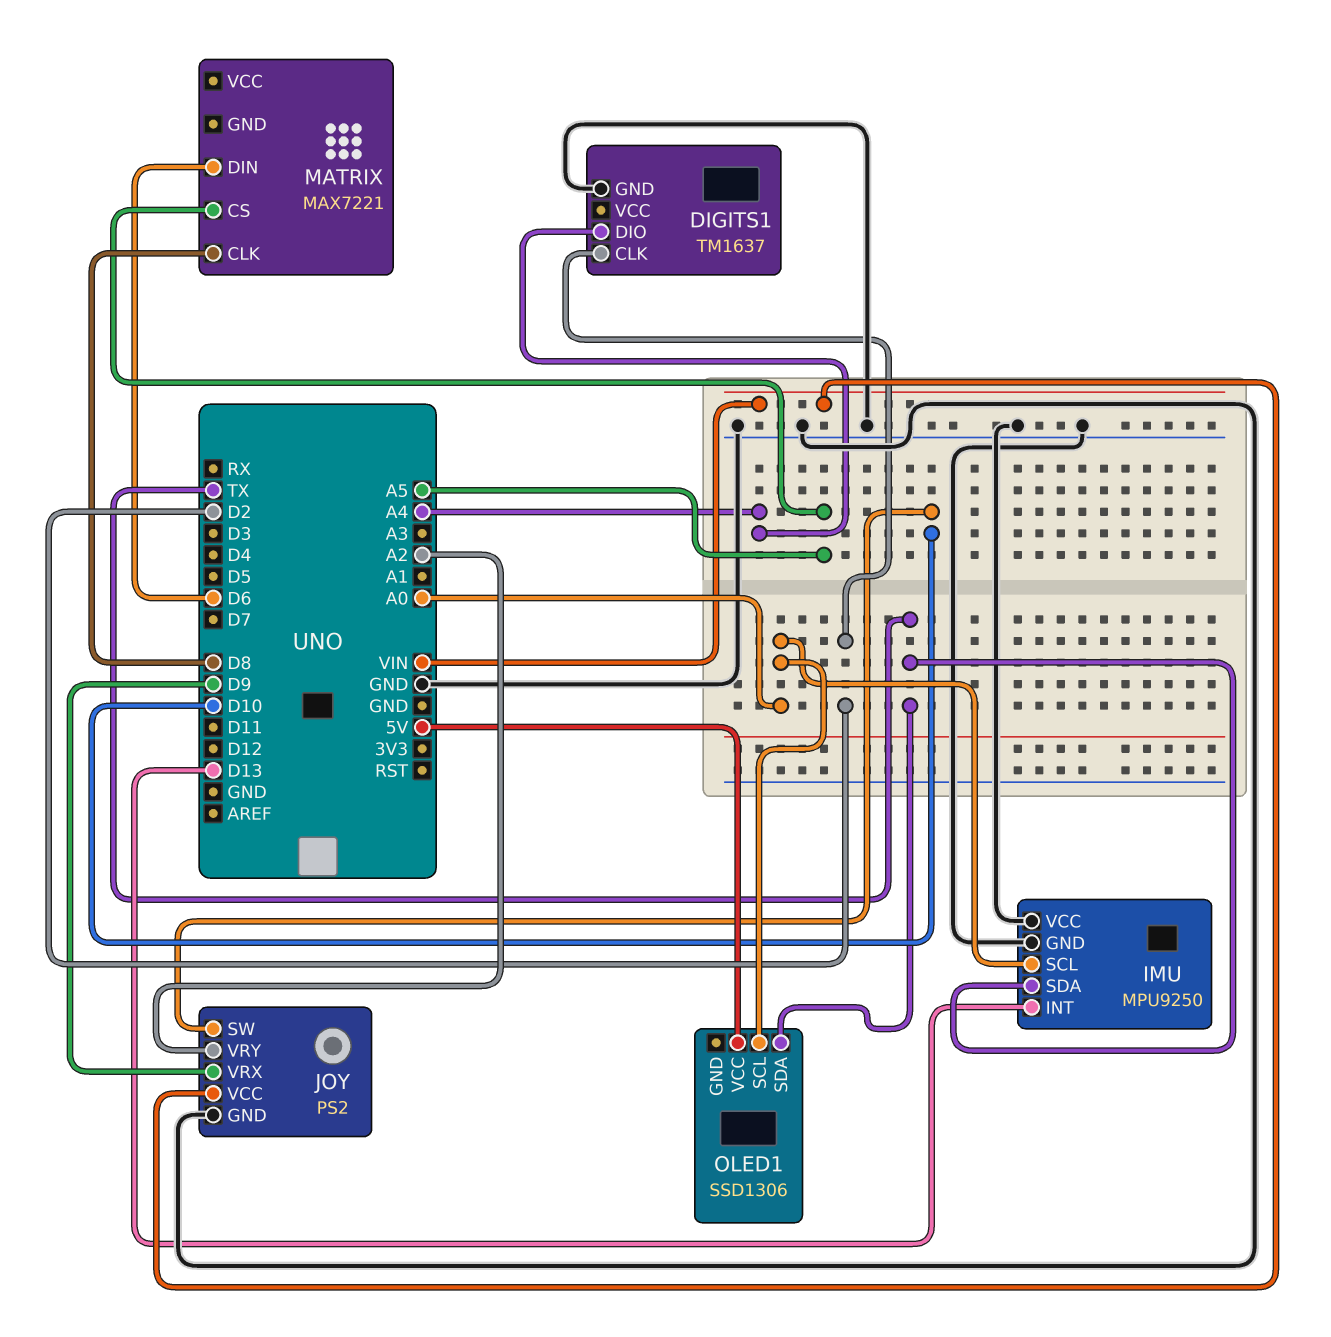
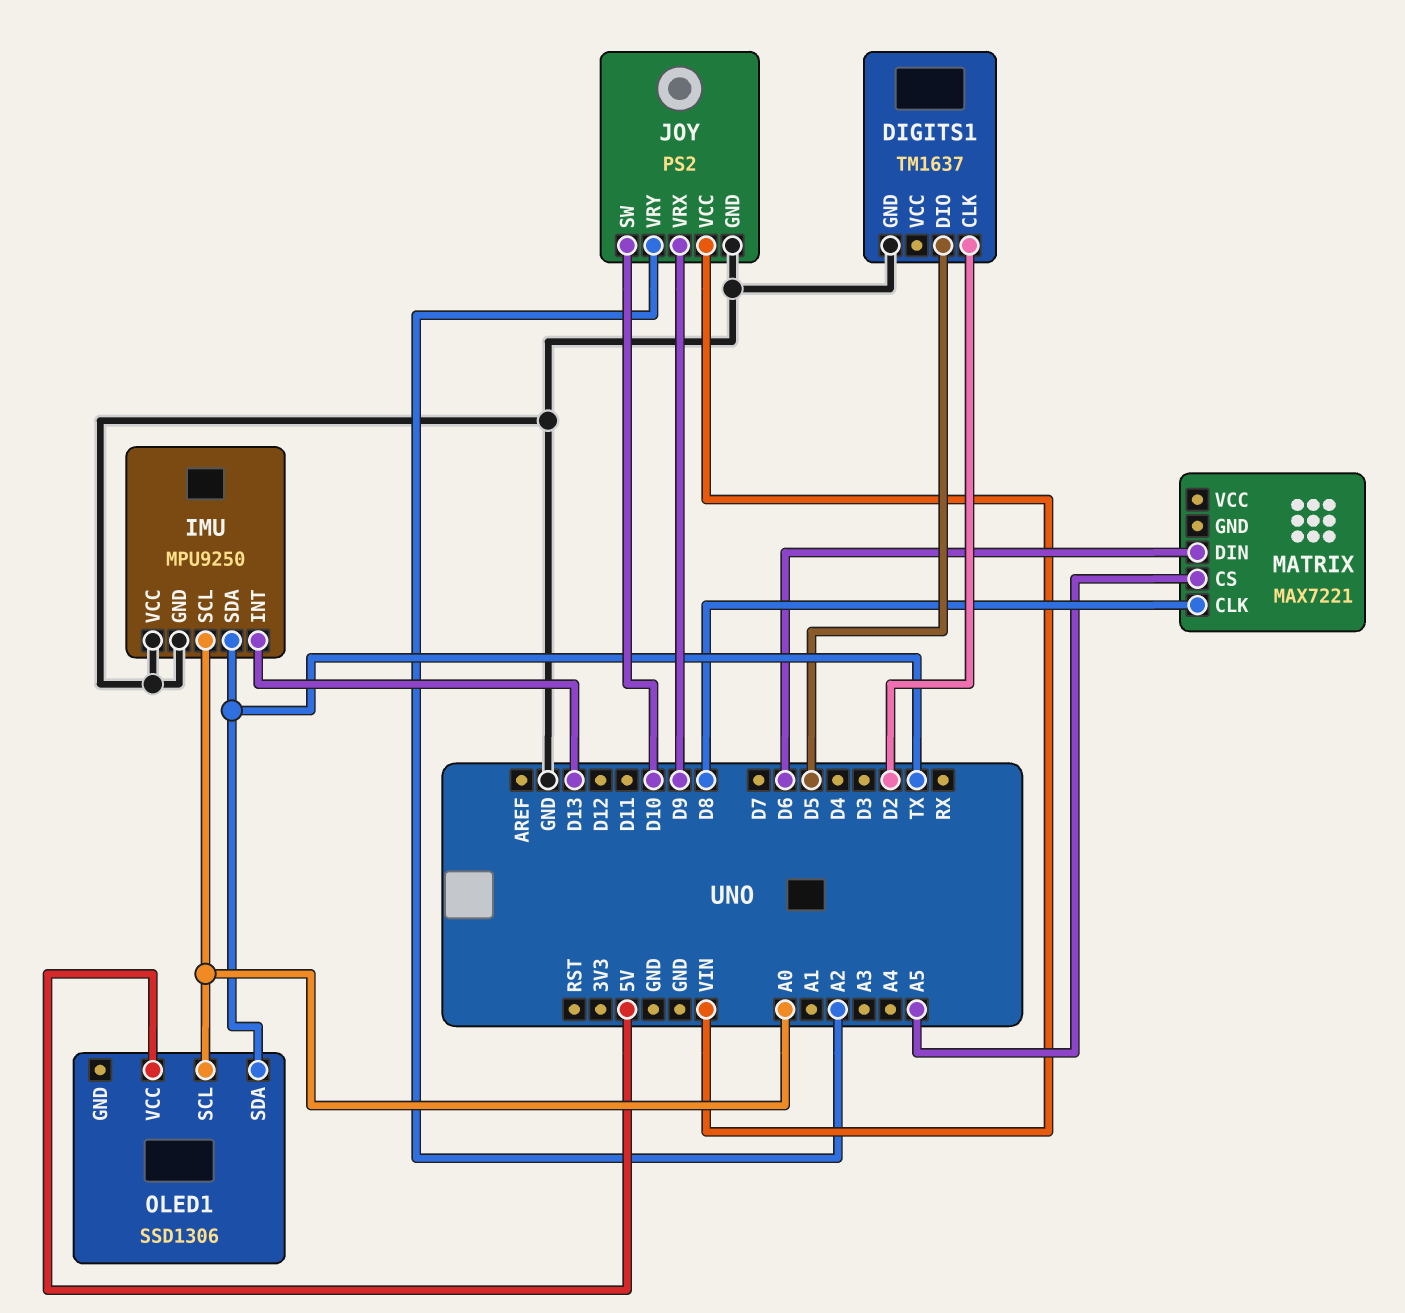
DIGITS1 pin DIO: A4 -> D5

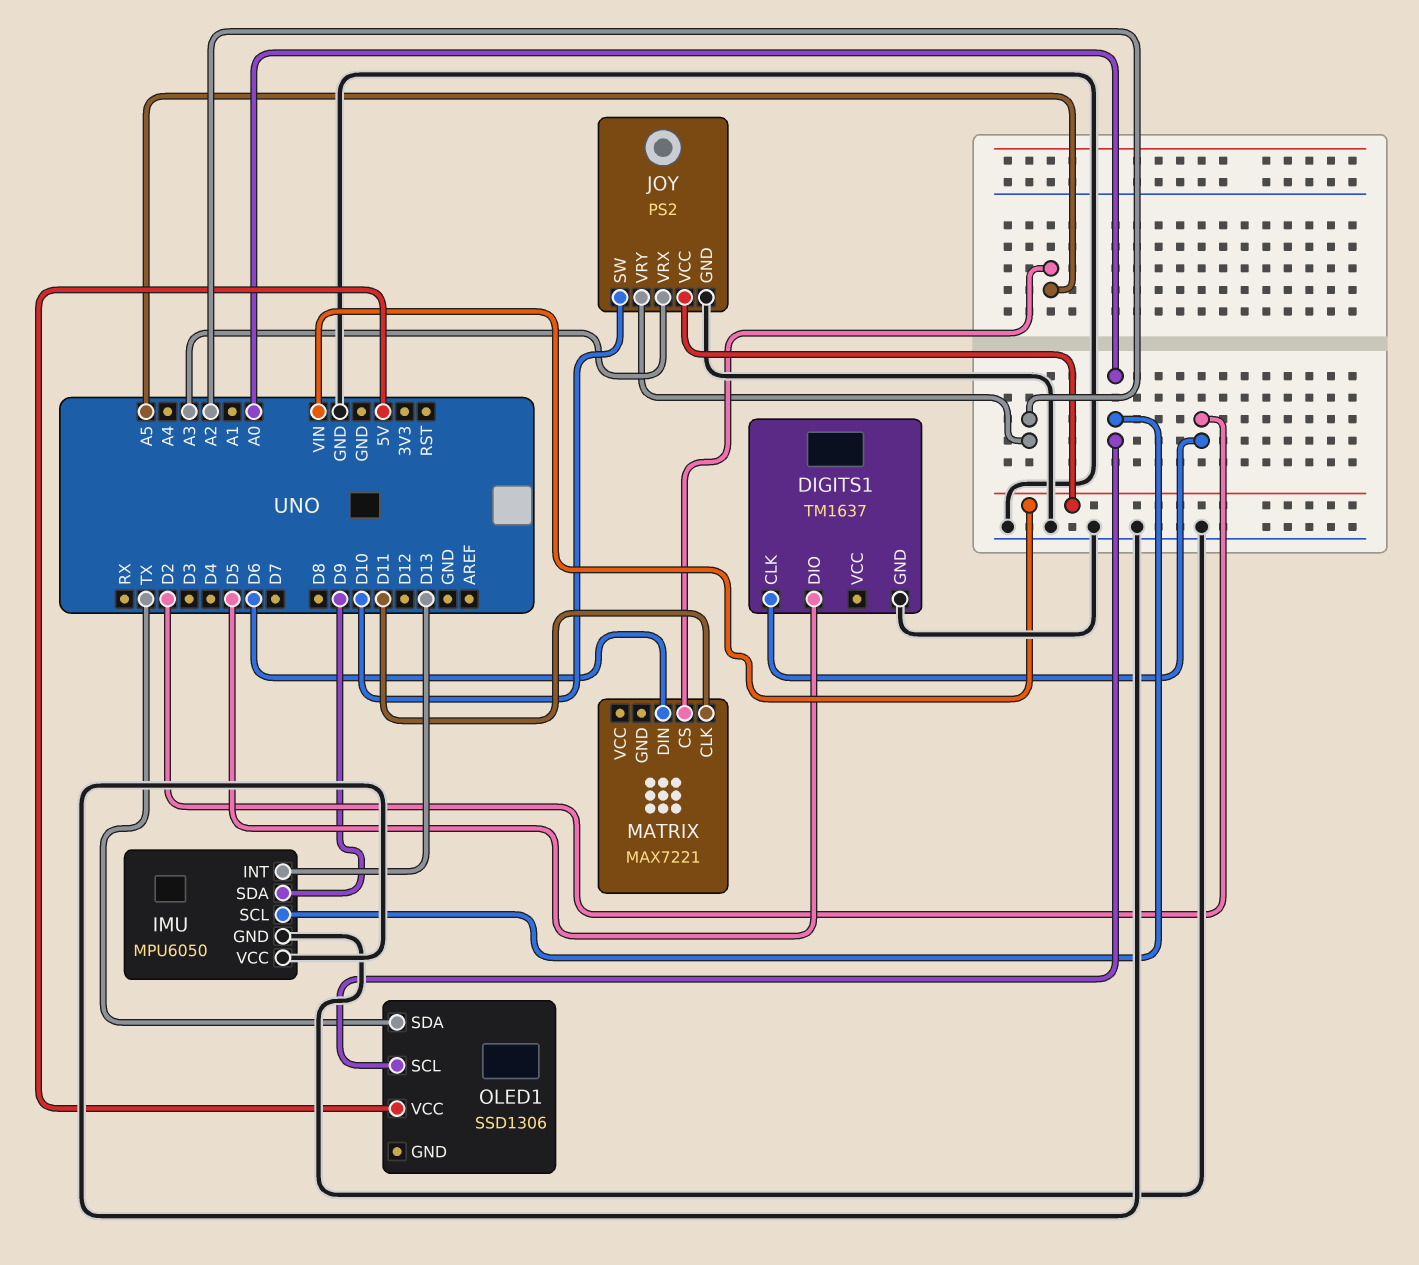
IMU: MPU9250 -> MPU6050
IMU pin SDA: TX -> D9
JOY pin VRX: D9 -> A3
MATRIX pin CLK: D8 -> D11

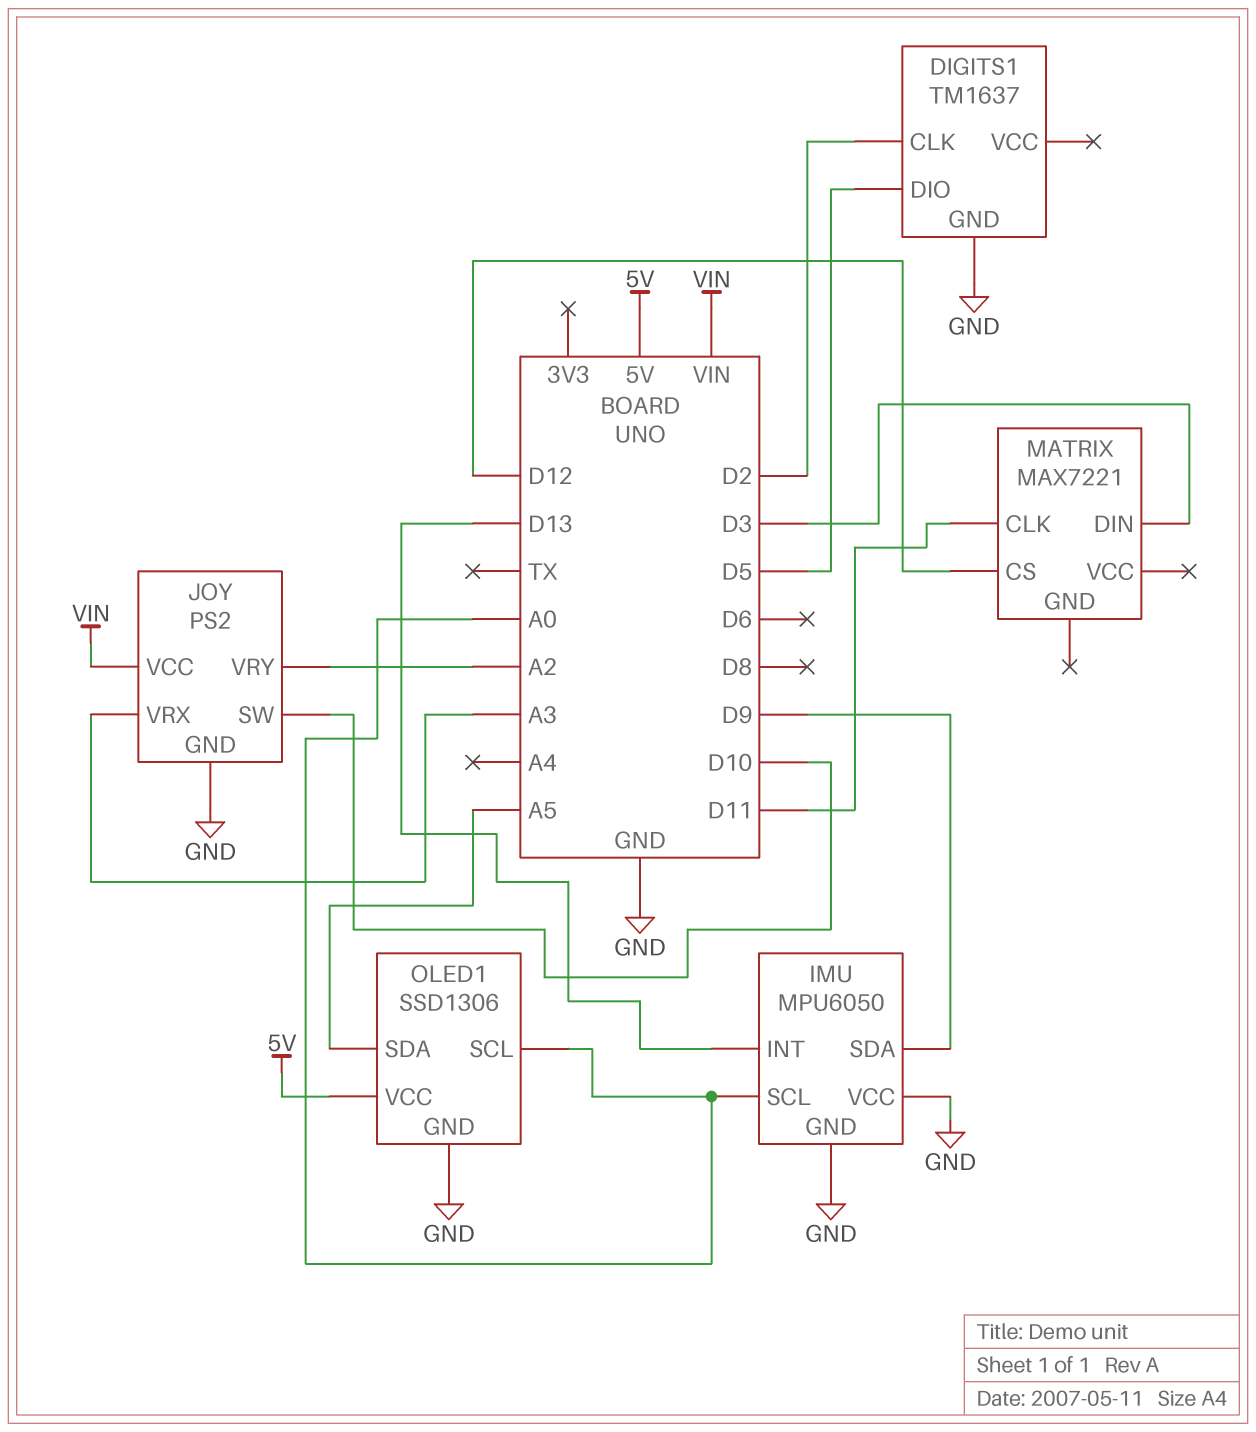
MATRIX pin CS: A5 -> D12
MATRIX pin DIN: D6 -> D3
OLED1 pin GND: none -> GND
OLED1 pin SDA: TX -> A5

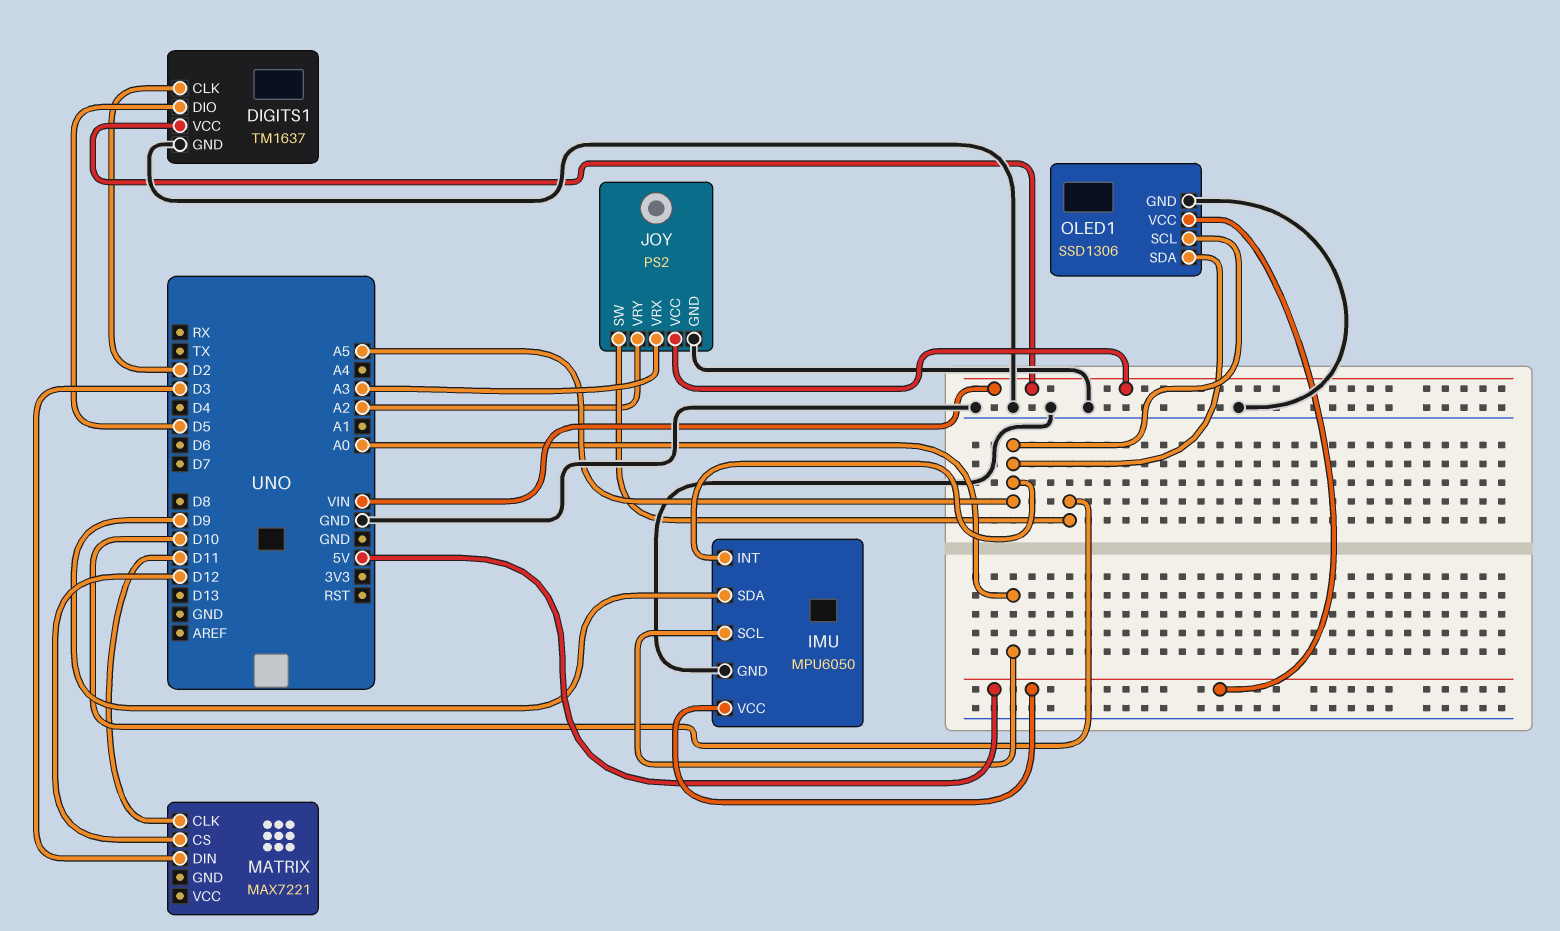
DIGITS1 pin VCC: none -> VIN
IMU pin INT: D13 -> A5
IMU pin VCC: GND -> 5V
OLED1 pin SCL: A0 -> A5

